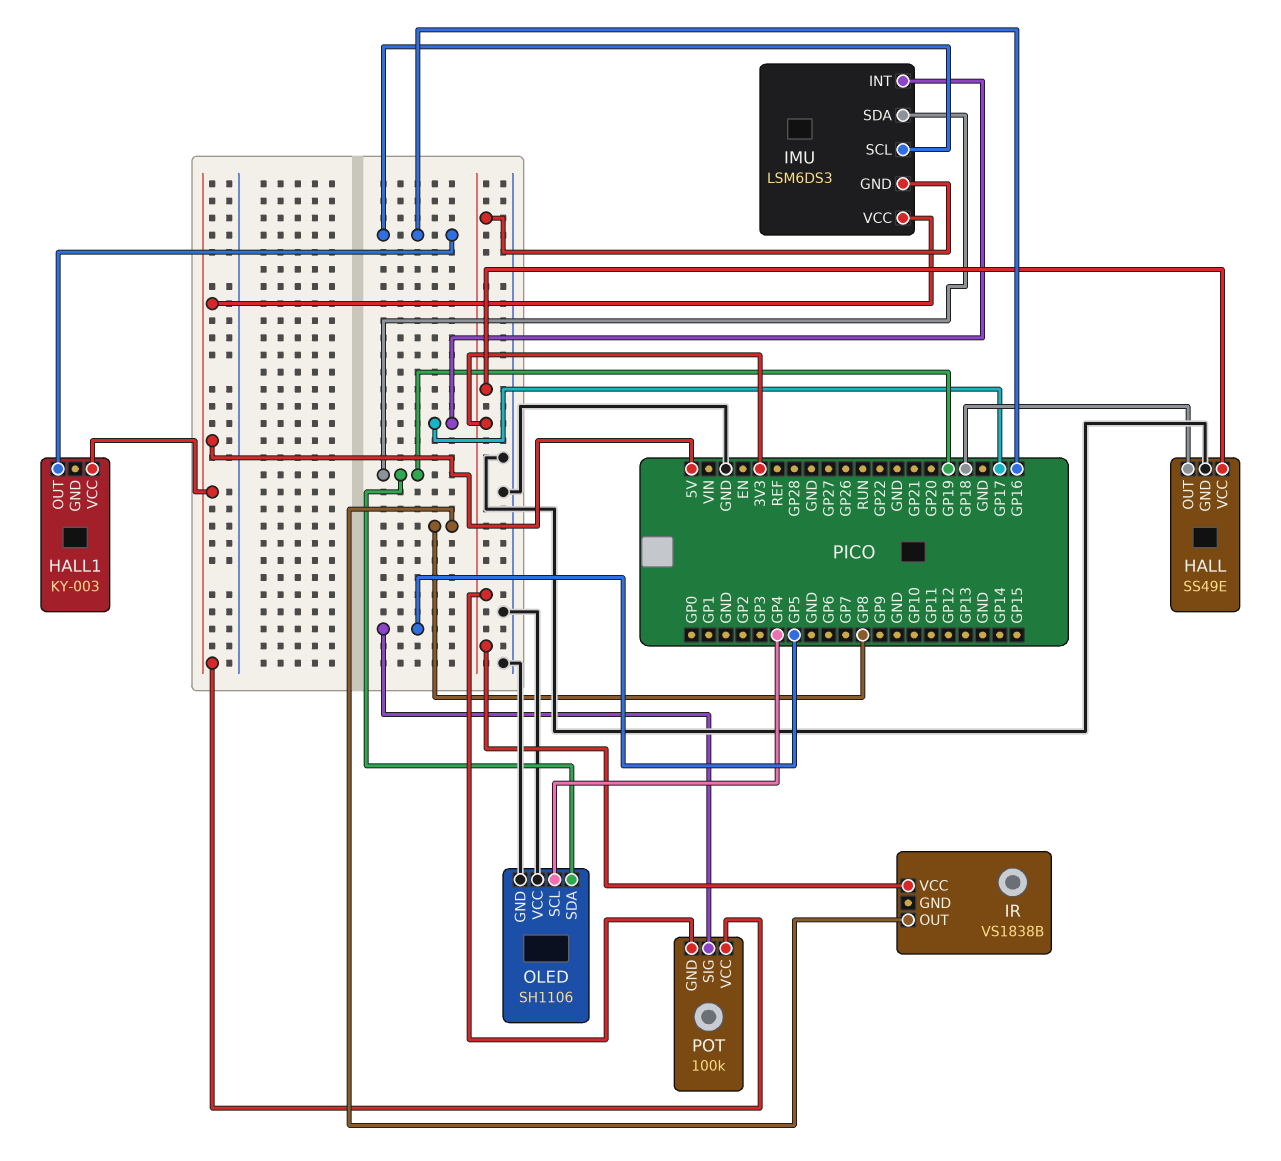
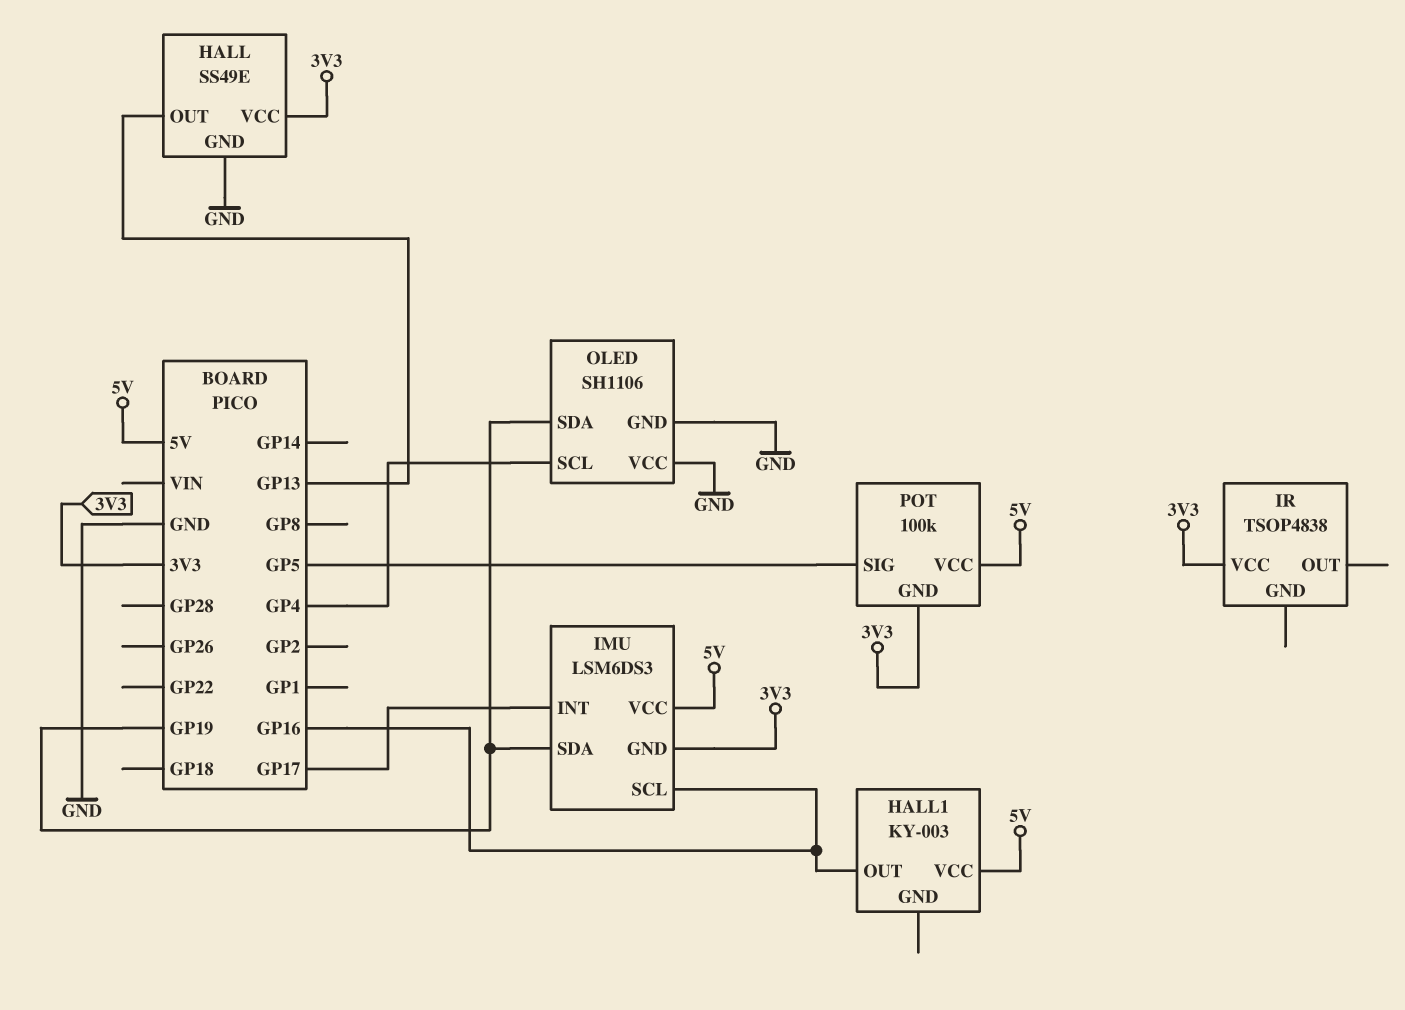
HALL pin OUT: GP18 -> GP13
IR: VS1838B -> TSOP4838
IR pin OUT: GP8 -> none

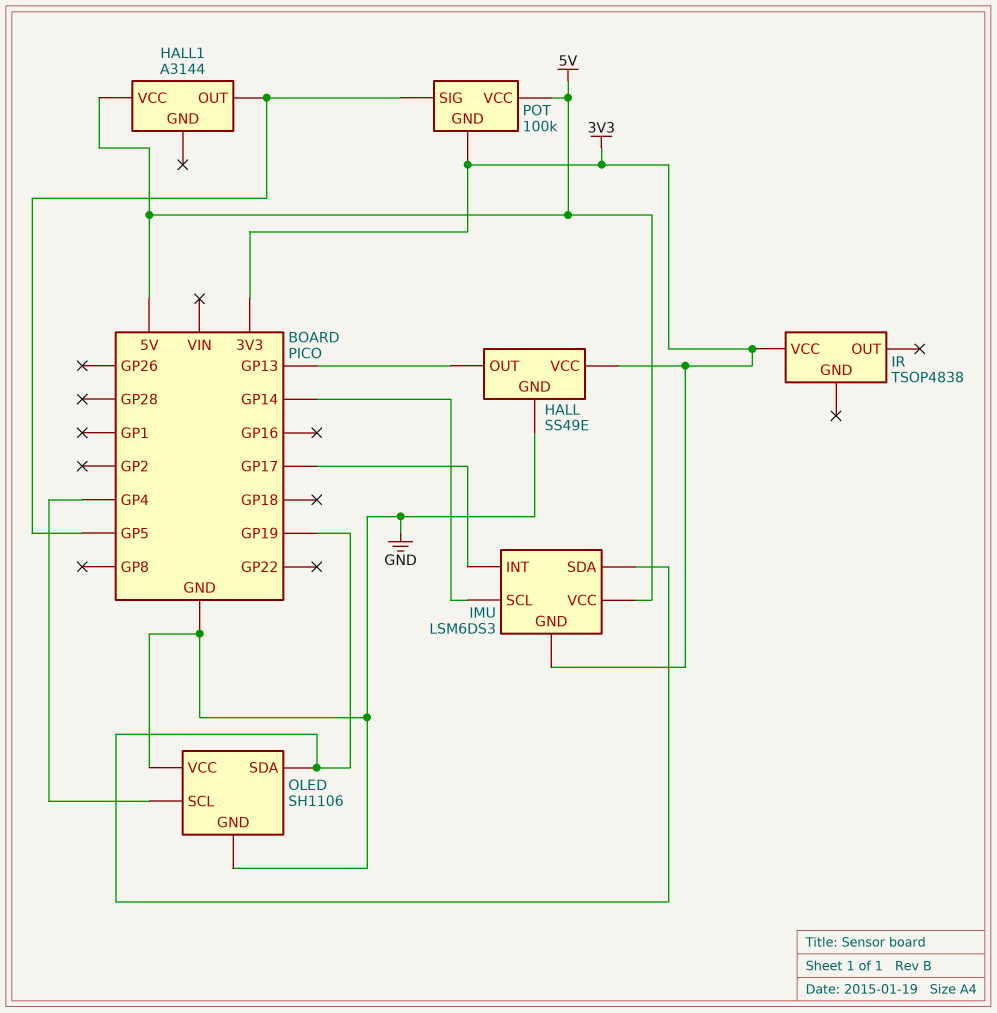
HALL1: KY-003 -> A3144
HALL1 pin OUT: GP16 -> GP5
IMU pin SCL: GP16 -> GP14

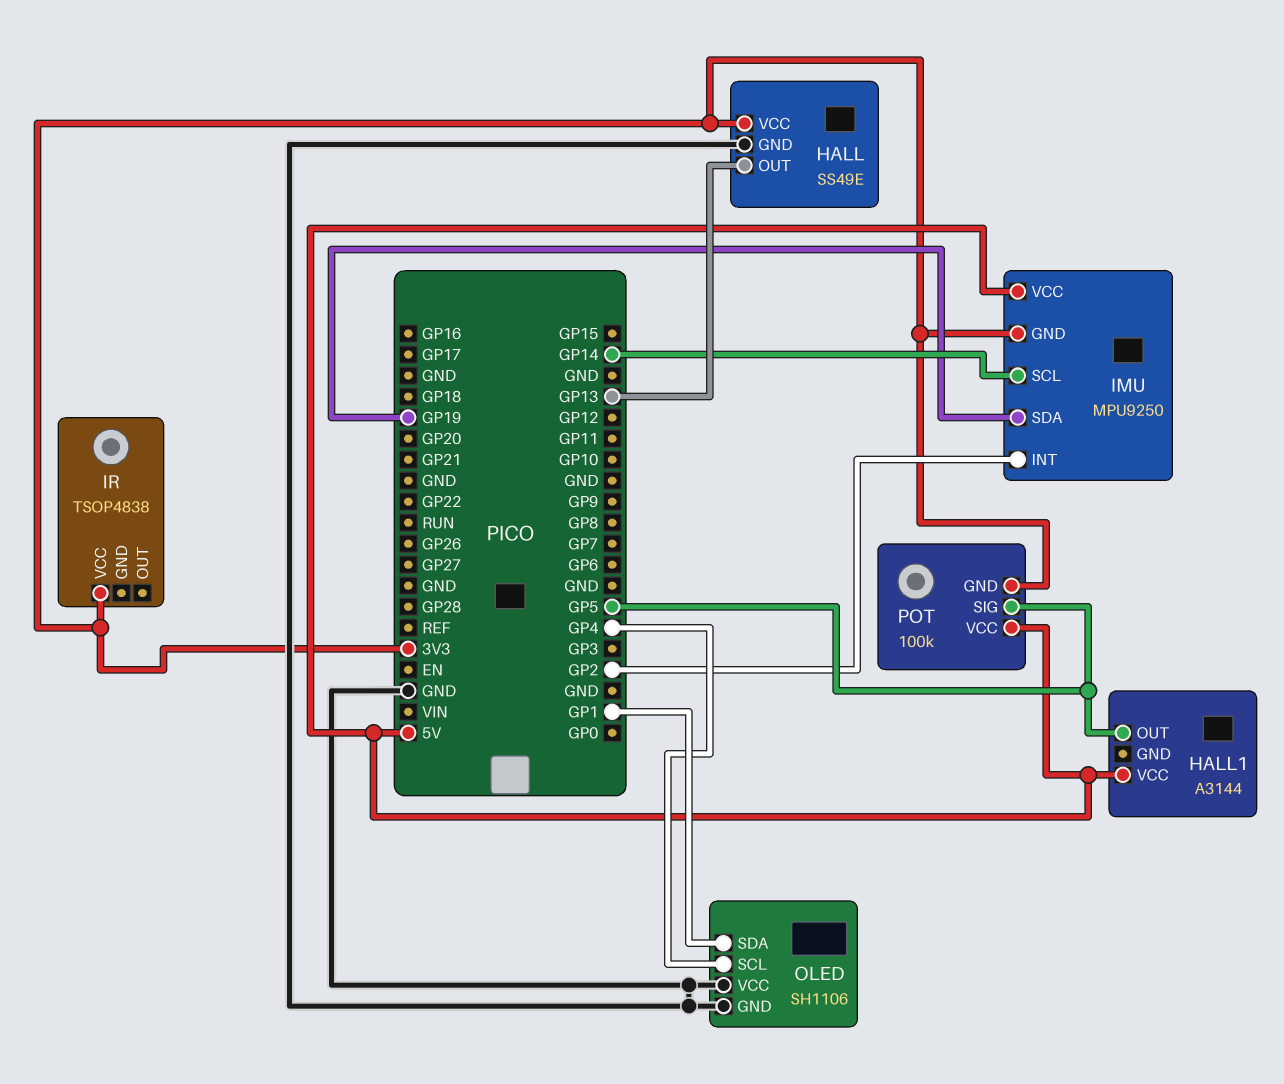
IMU: LSM6DS3 -> MPU9250
IMU pin INT: GP17 -> GP2
OLED pin SDA: GP19 -> GP1

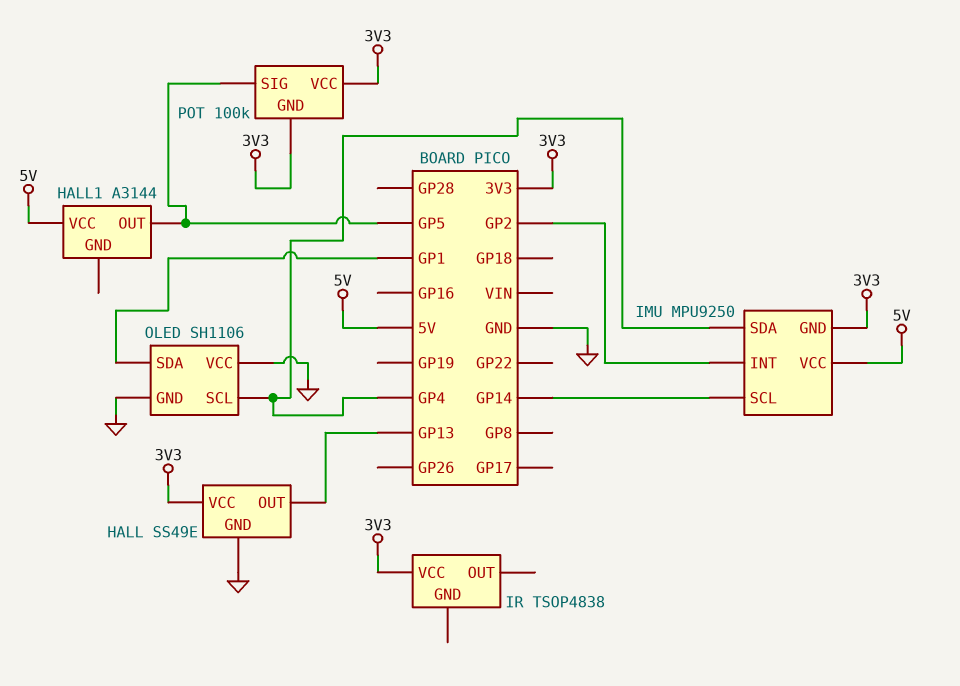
IMU pin SDA: GP19 -> GP4
POT pin VCC: 5V -> 3V3

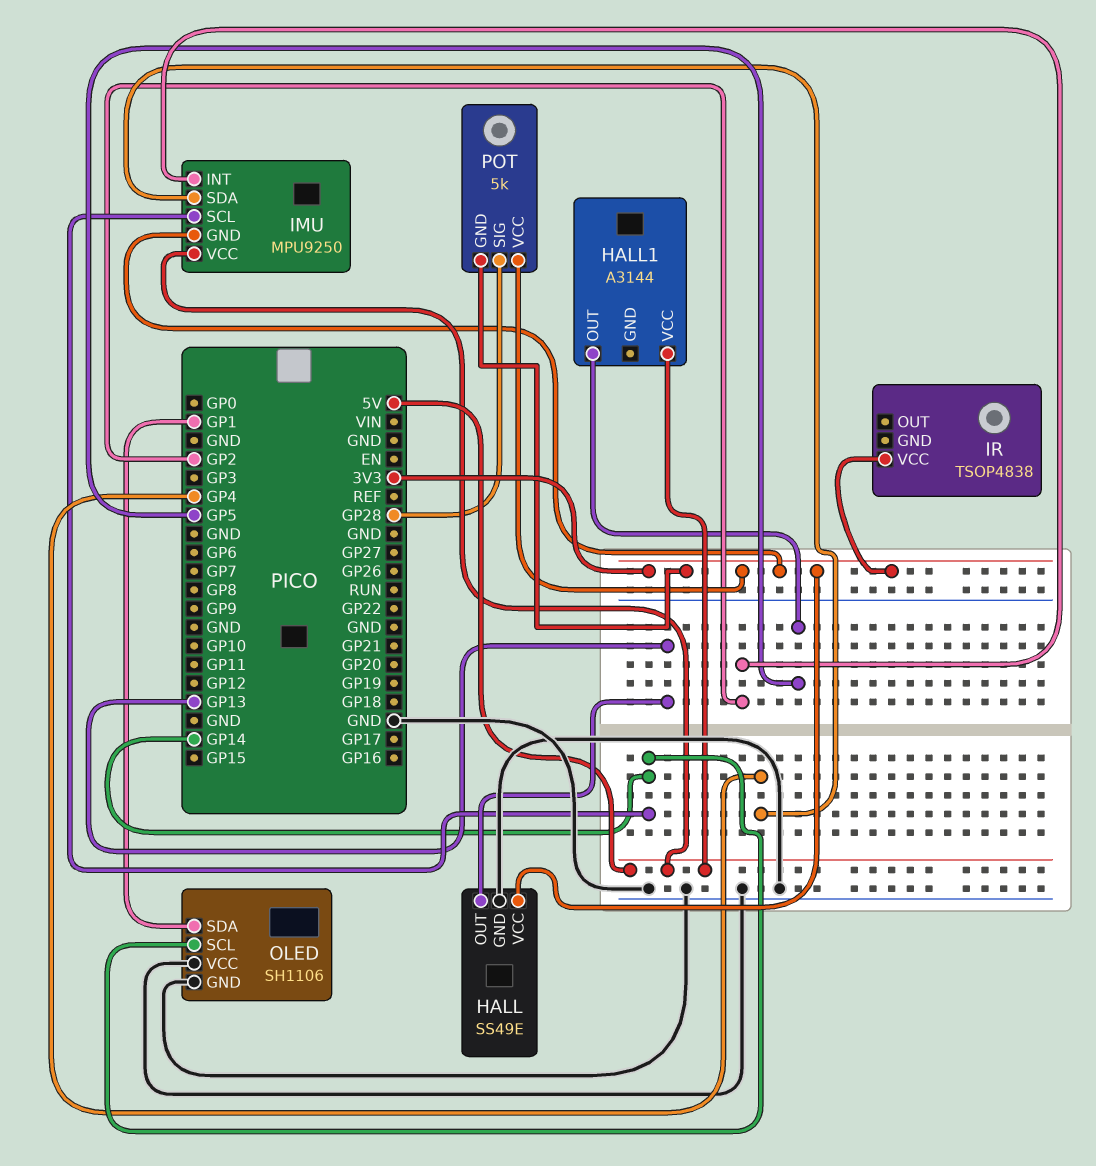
OLED pin SCL: GP4 -> GP14
POT: 100k -> 5k
POT pin SIG: GP5 -> GP28

